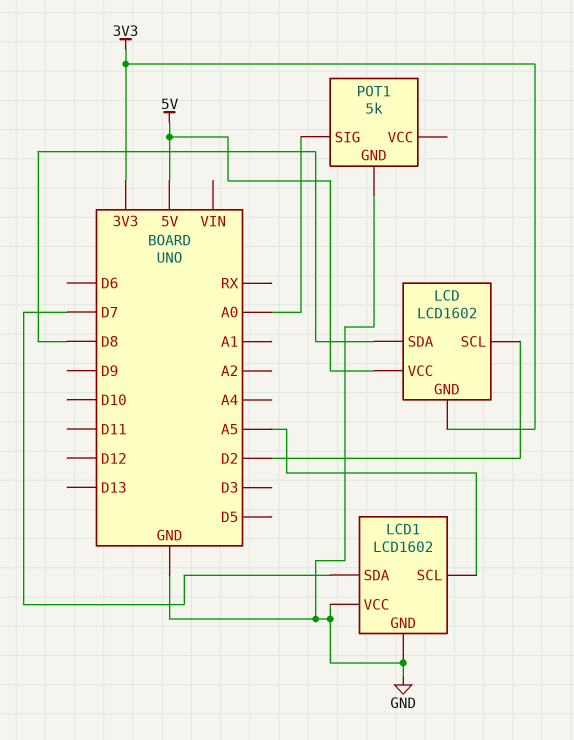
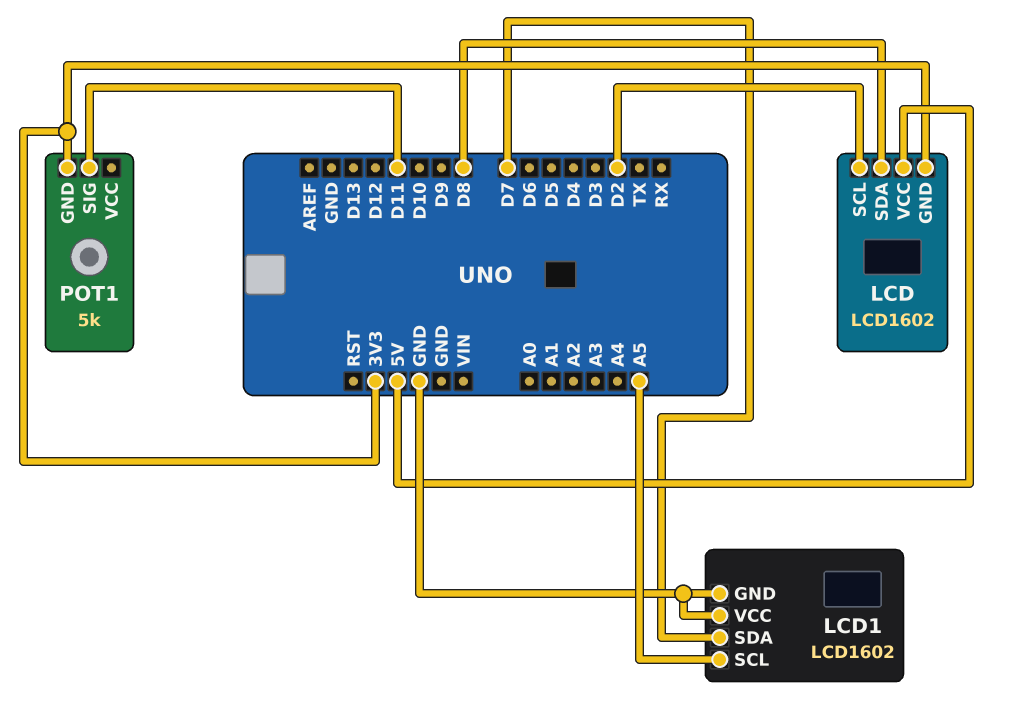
POT1 pin GND: GND -> 3V3
POT1 pin SIG: A0 -> D11

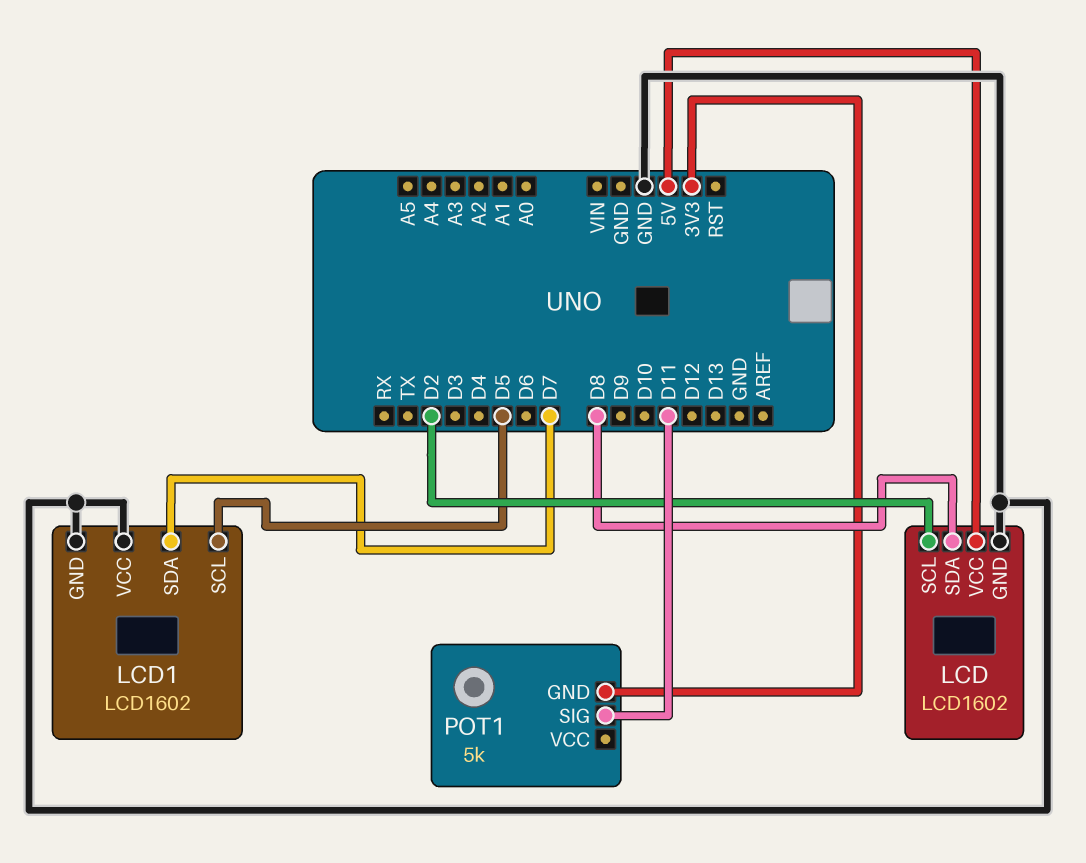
LCD pin GND: 3V3 -> GND
LCD1 pin SCL: A5 -> D5

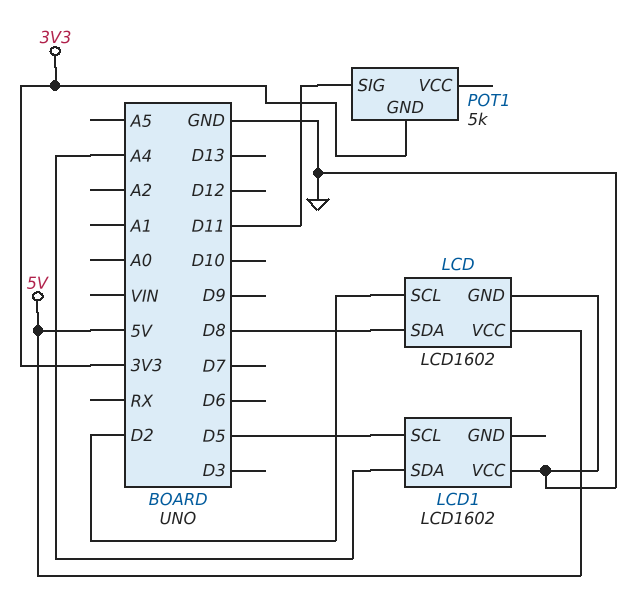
LCD1 pin GND: GND -> none
LCD1 pin SDA: D7 -> A4

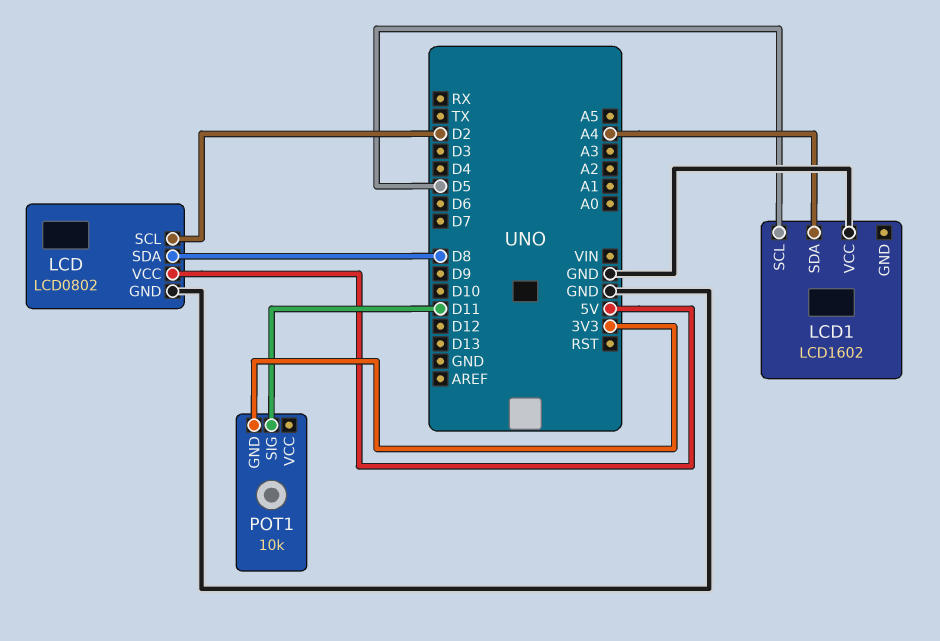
LCD: LCD1602 -> LCD0802
POT1: 5k -> 10k

